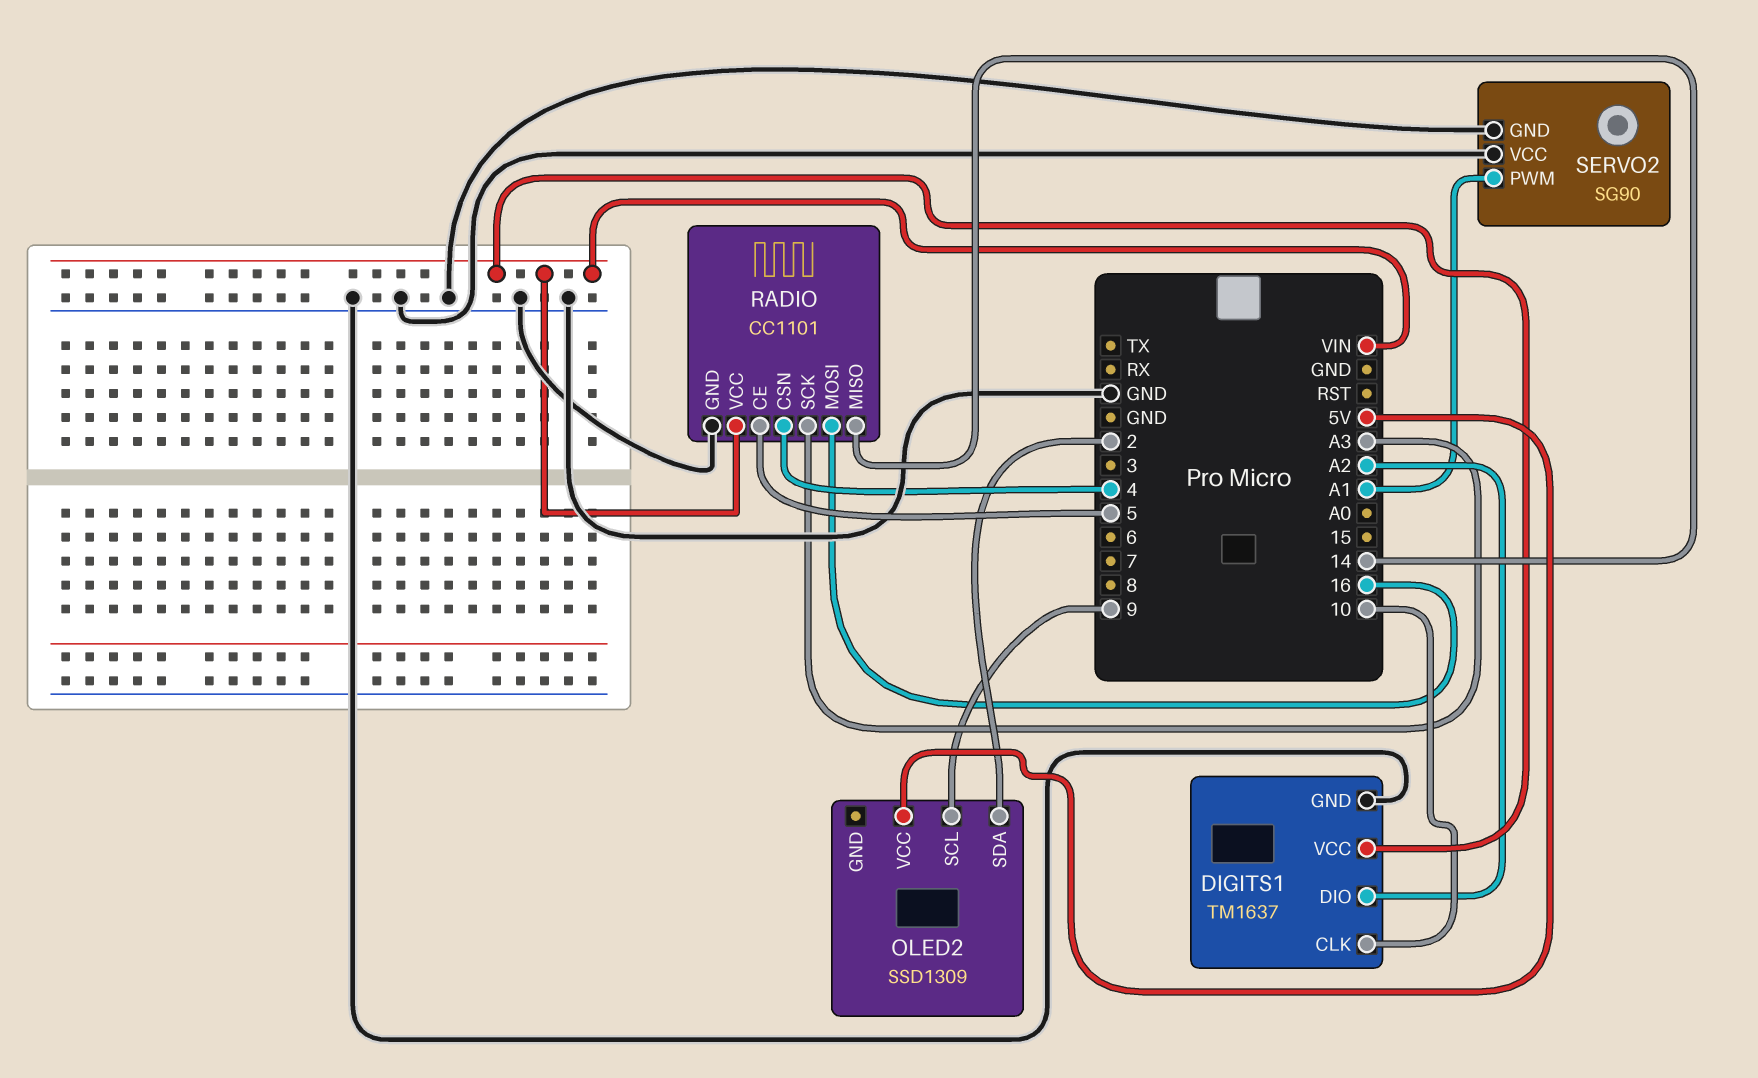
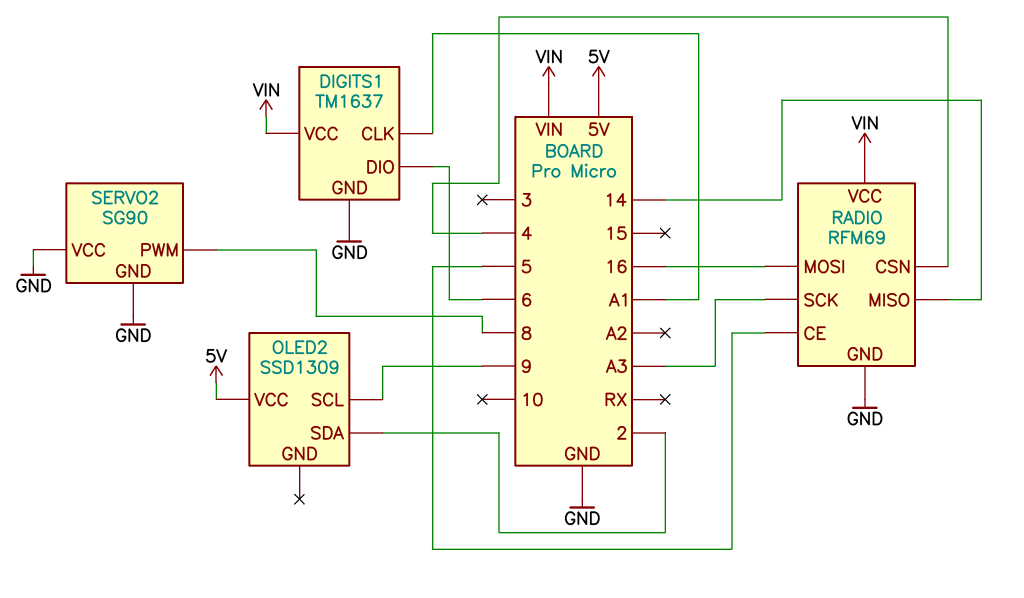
DIGITS1 pin CLK: 10 -> A1
DIGITS1 pin DIO: A2 -> 6
RADIO: CC1101 -> RFM69
SERVO2 pin PWM: A1 -> 8

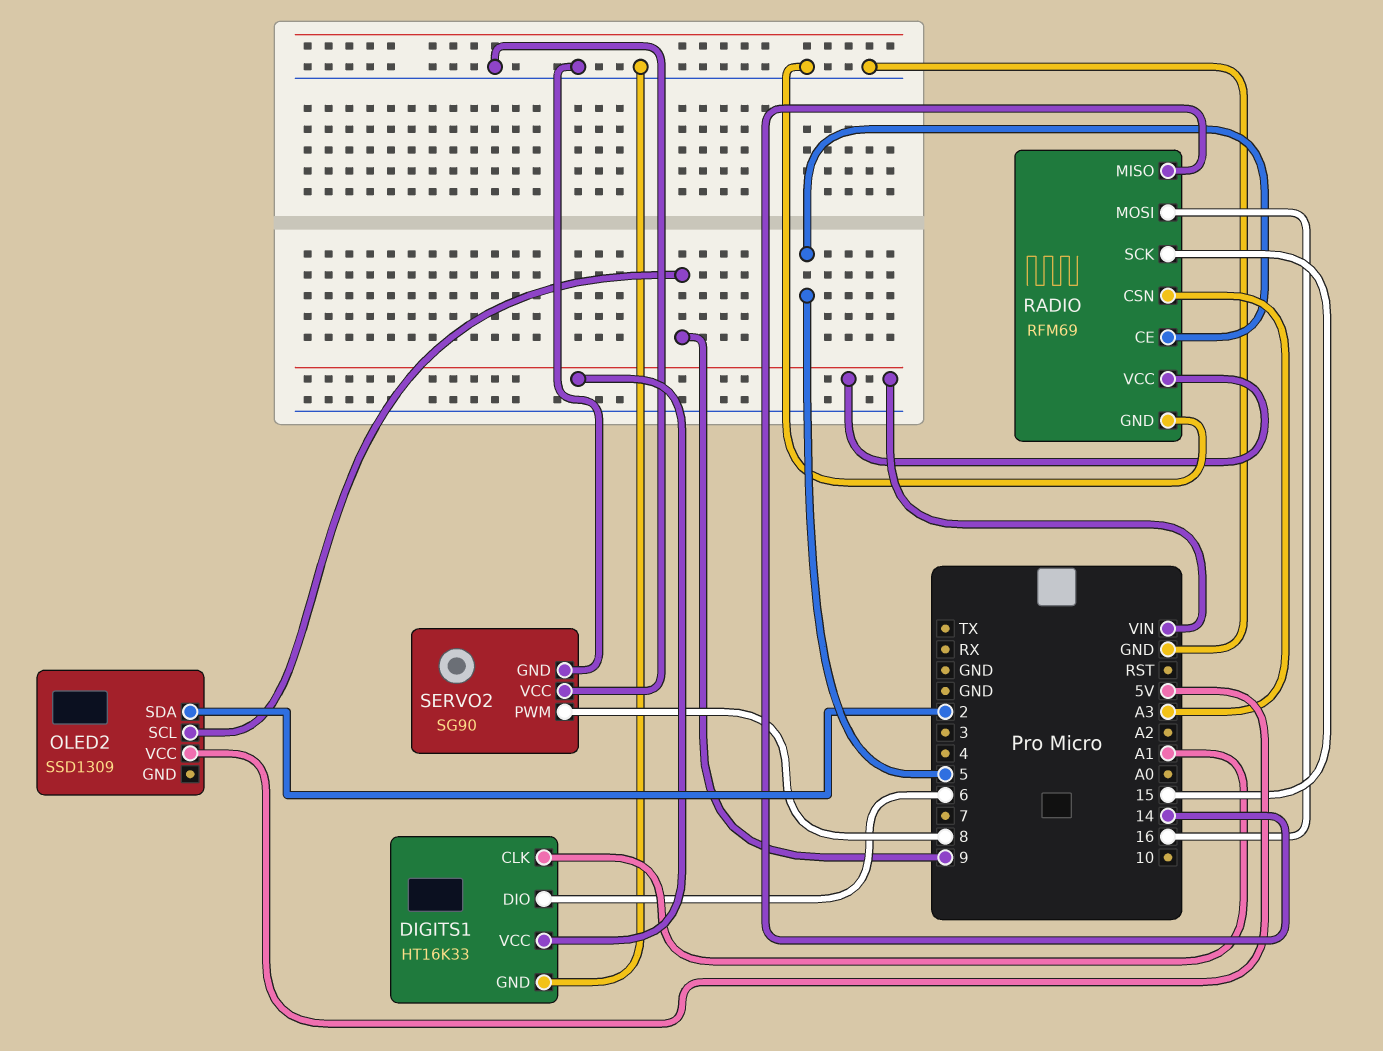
DIGITS1: TM1637 -> HT16K33
RADIO pin CSN: 4 -> A3
RADIO pin SCK: A3 -> 15

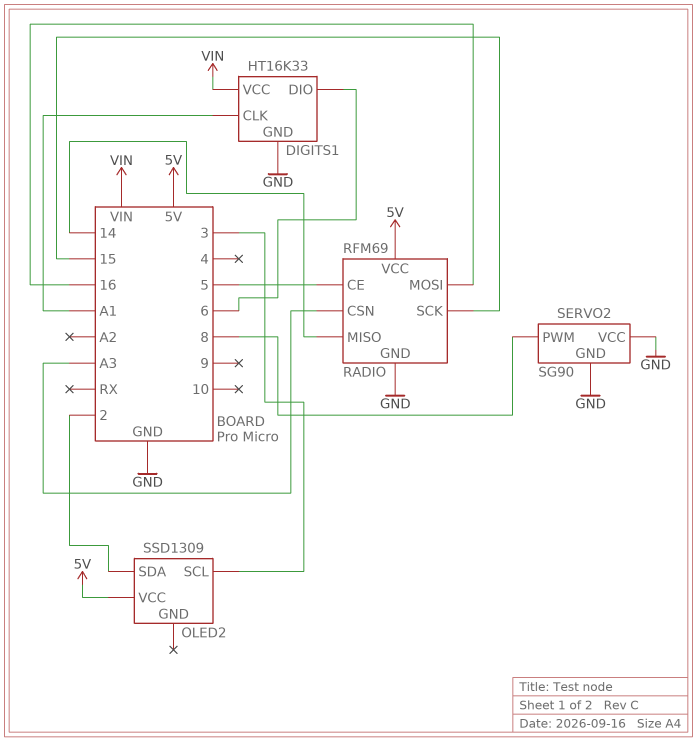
OLED2 pin SCL: 9 -> 3
RADIO pin VCC: VIN -> 5V

